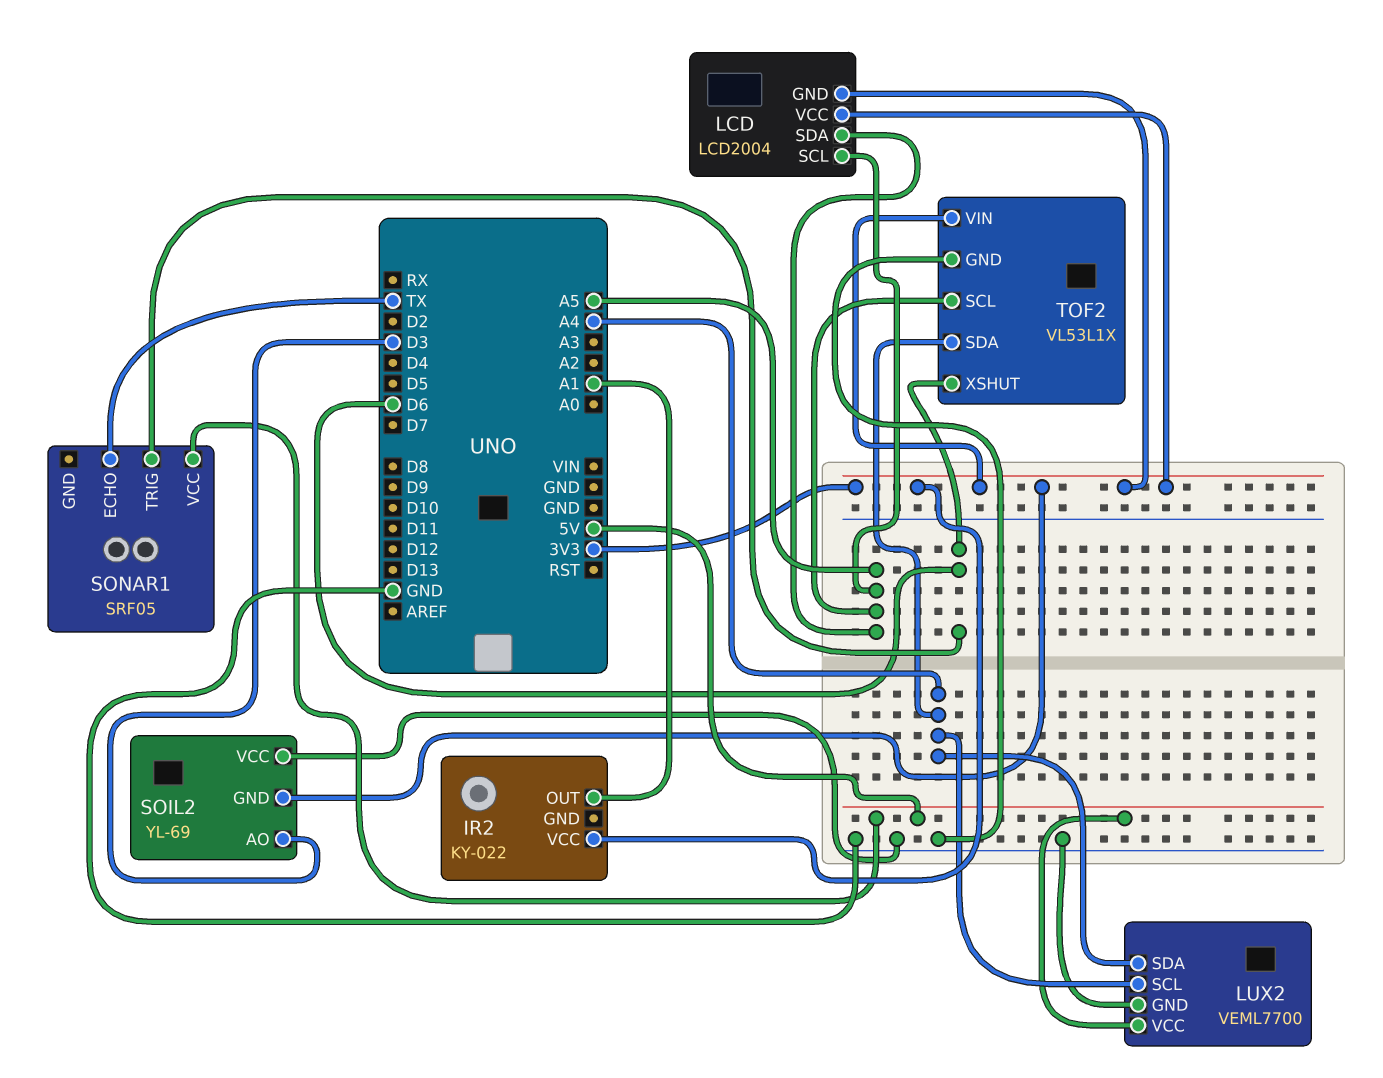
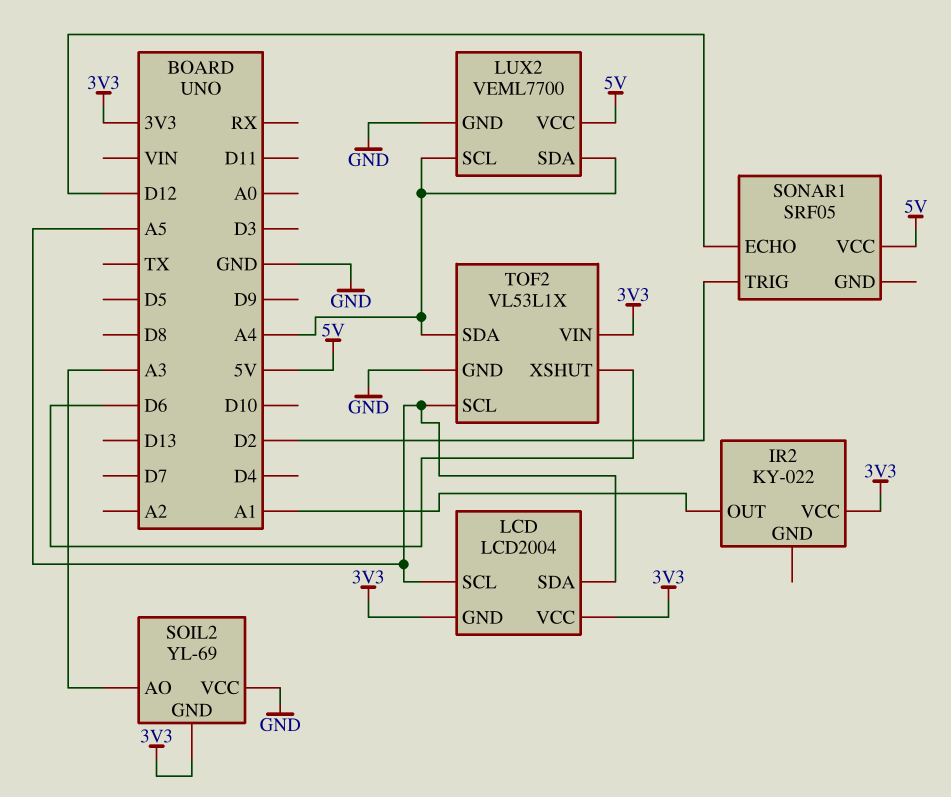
SOIL2 pin AO: D3 -> A3
SONAR1 pin ECHO: TX -> D12
SONAR1 pin TRIG: D6 -> D2

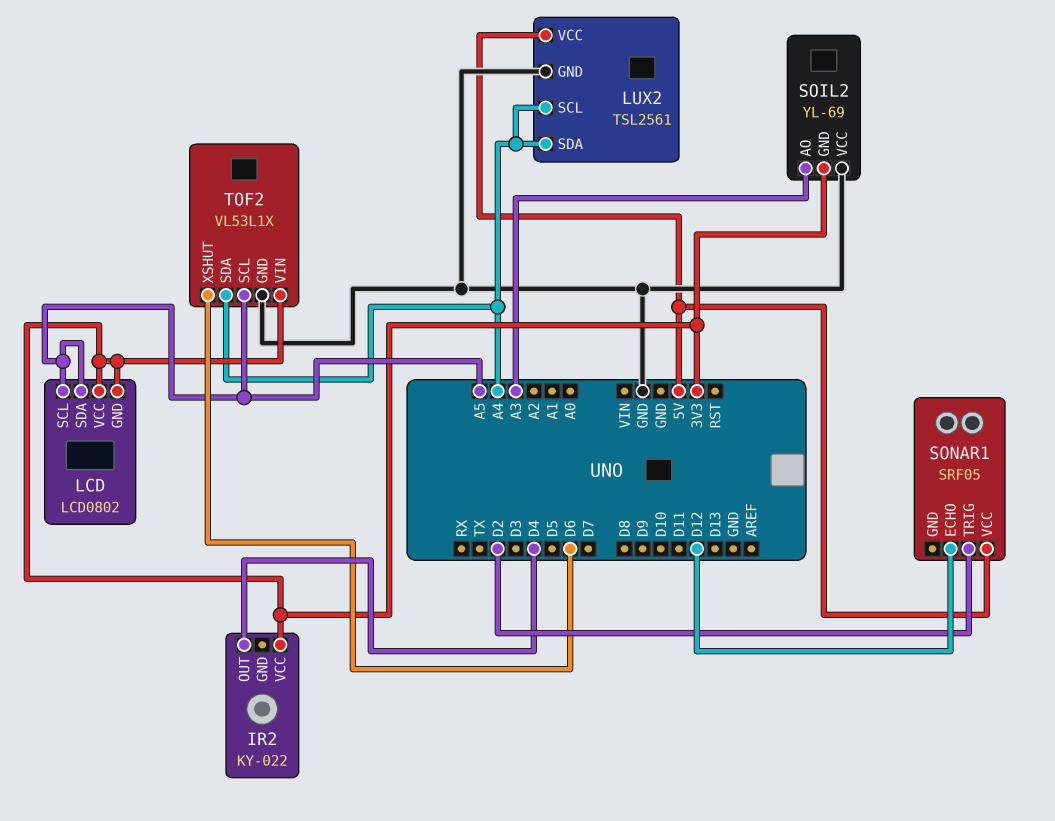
IR2 pin OUT: A1 -> D4
LCD: LCD2004 -> LCD0802
LUX2: VEML7700 -> TSL2561

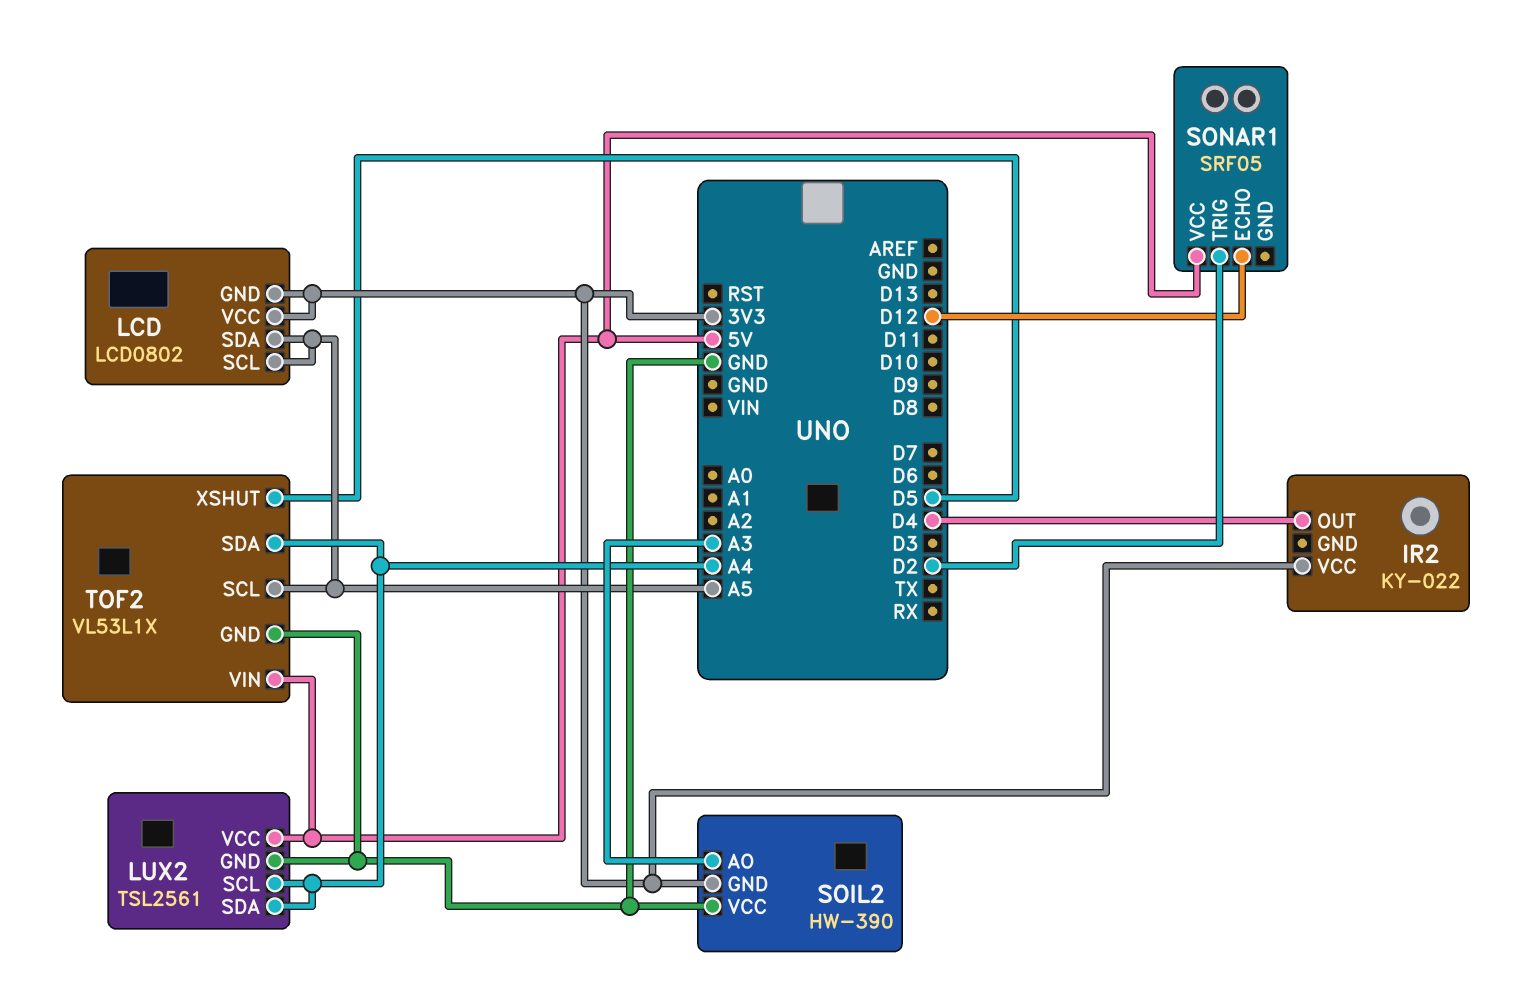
SOIL2: YL-69 -> HW-390
TOF2 pin VIN: 3V3 -> 5V
TOF2 pin XSHUT: D6 -> D5

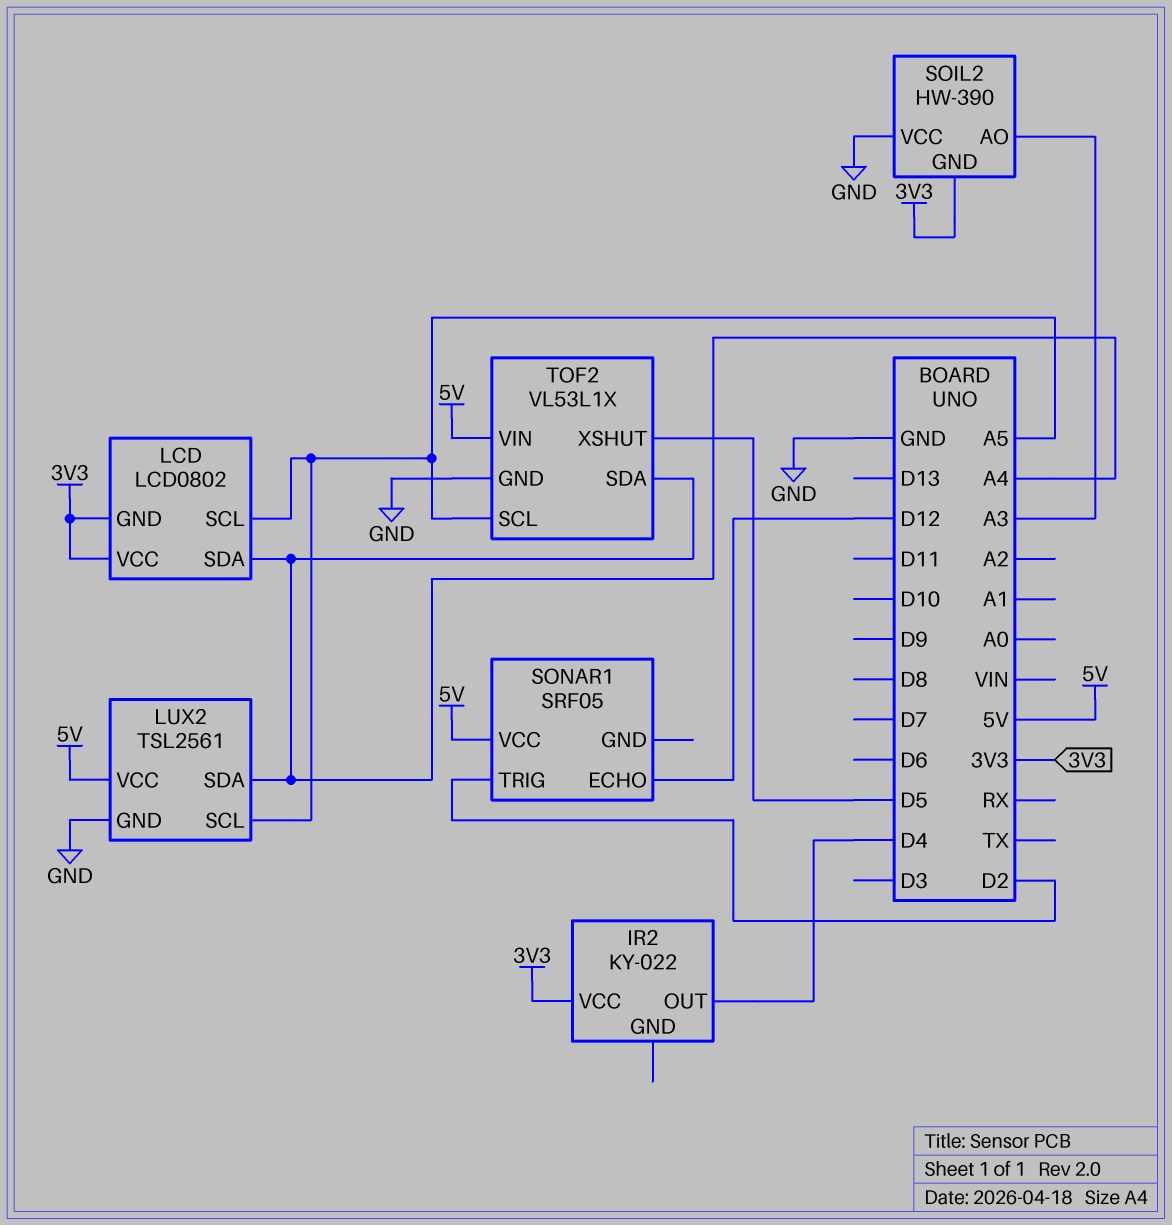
LCD pin SDA: A5 -> A4
LUX2 pin SCL: A4 -> A5

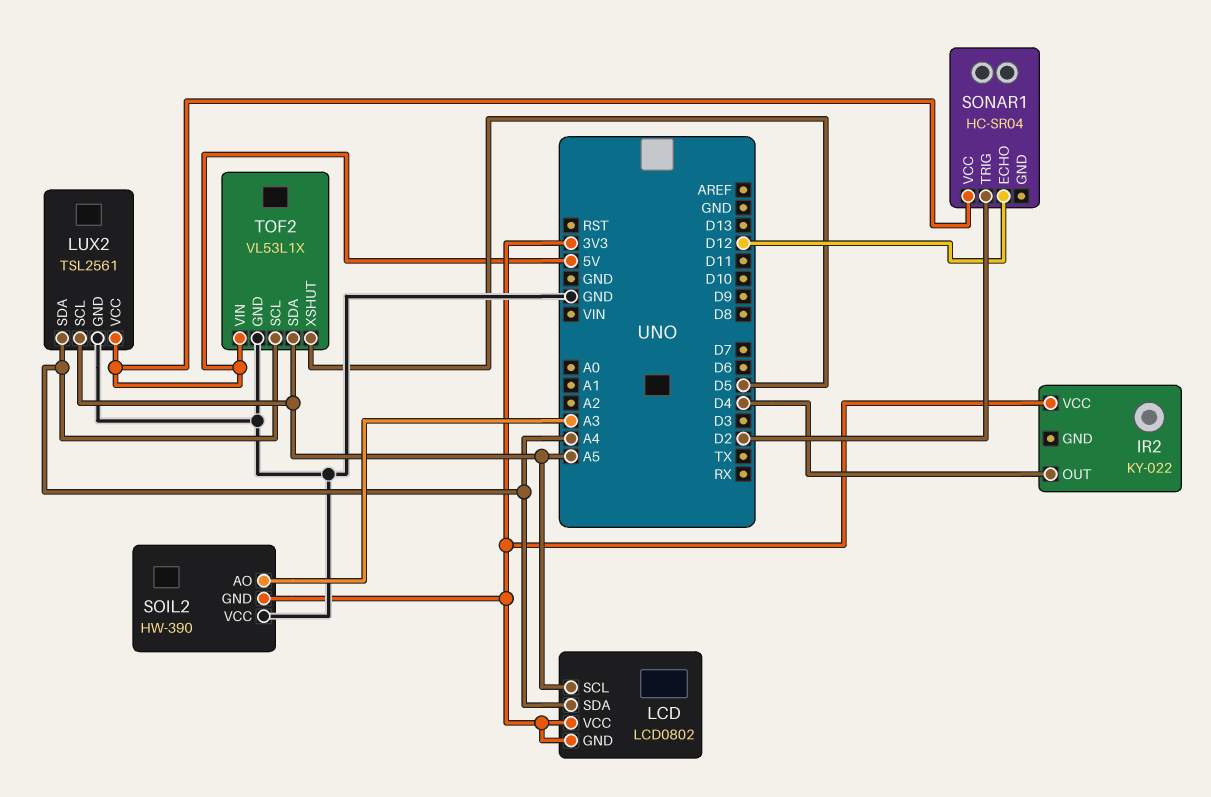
SONAR1: SRF05 -> HC-SR04
TOF2 pin SCL: A5 -> A4
TOF2 pin SDA: A4 -> A5

